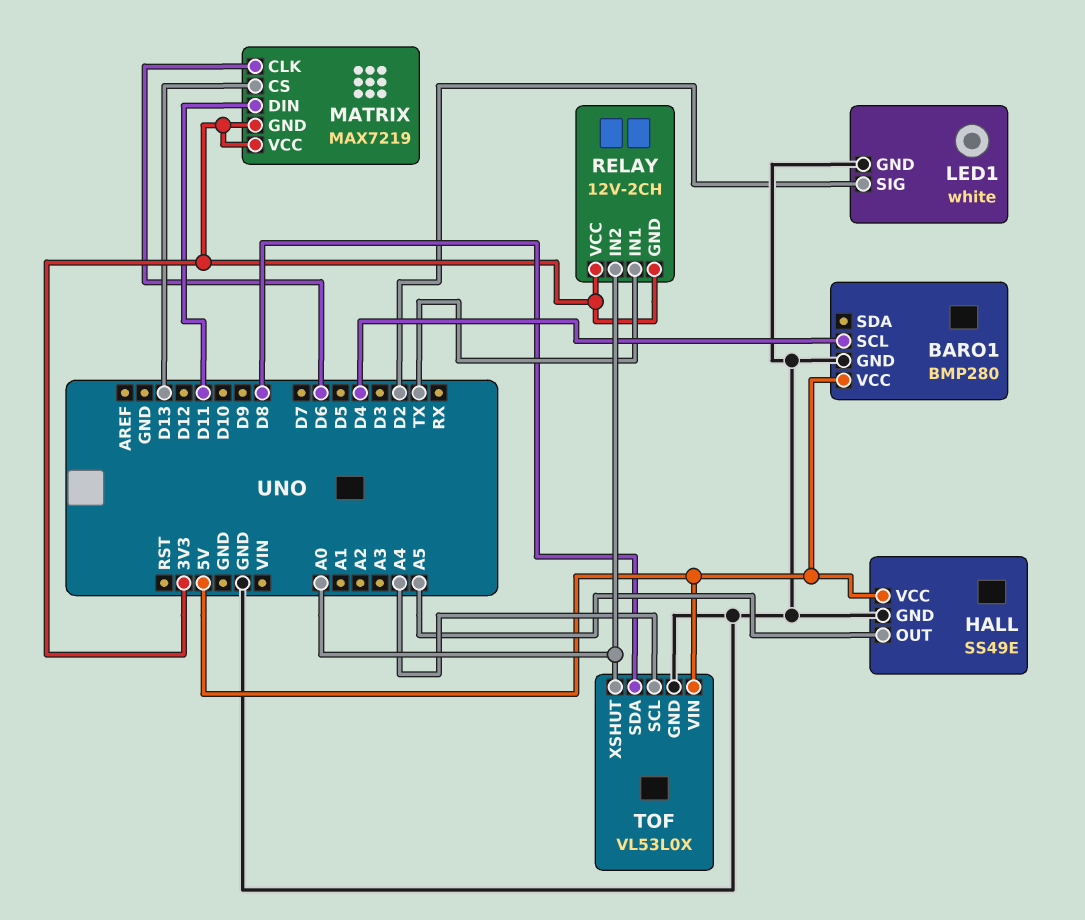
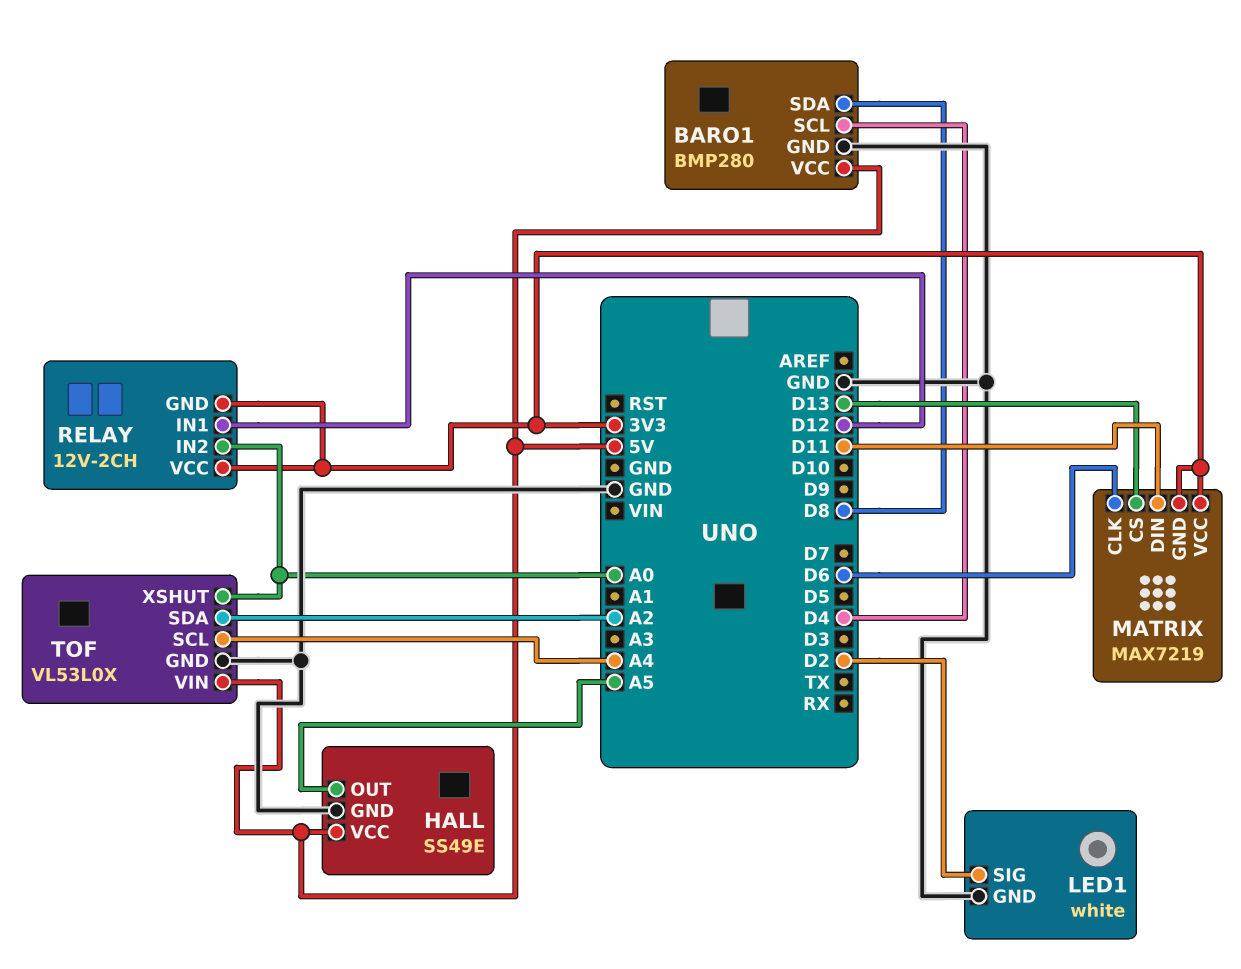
BARO1 pin SDA: none -> D8
RELAY pin IN1: TX -> D12
TOF pin SDA: D8 -> A2

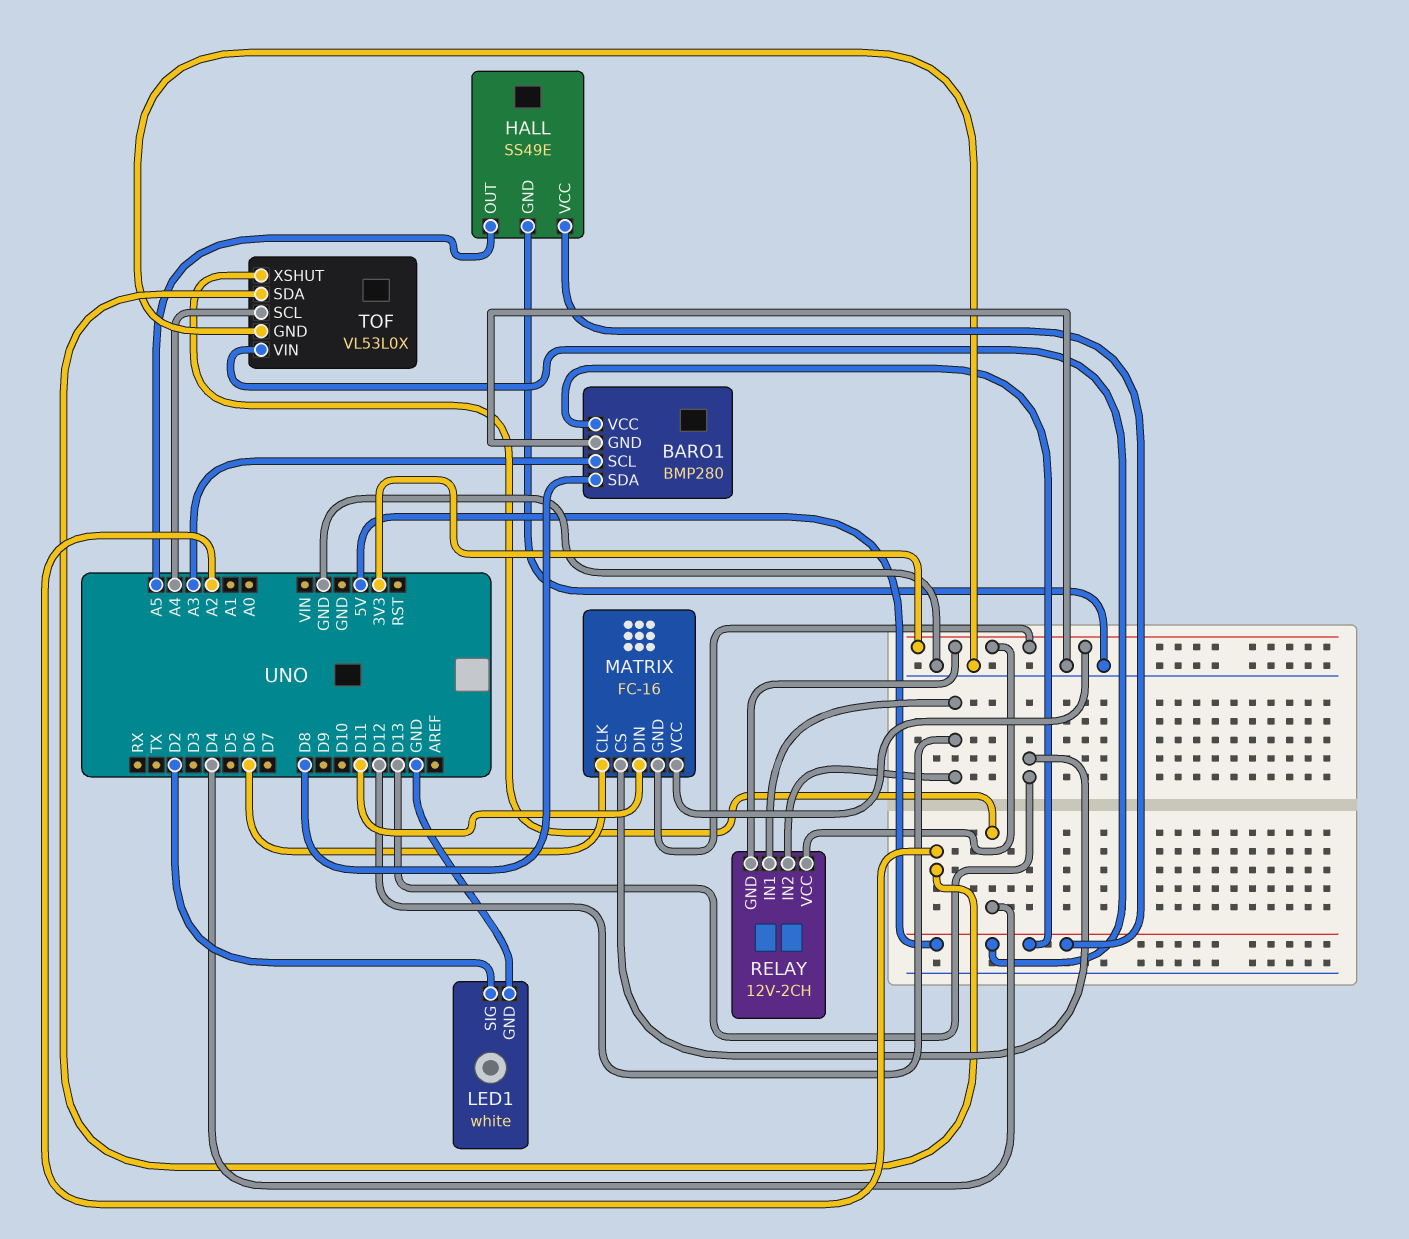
BARO1 pin SCL: D4 -> A3
MATRIX: MAX7219 -> FC-16
RELAY pin IN2: A0 -> D12
TOF pin XSHUT: A0 -> D4

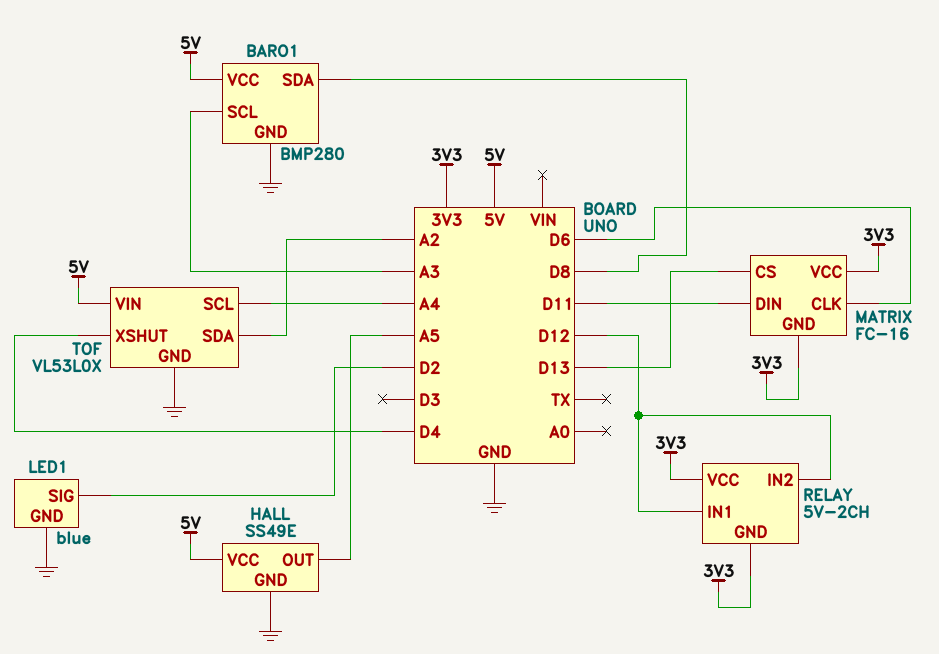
LED1: white -> blue
RELAY: 12V-2CH -> 5V-2CH

